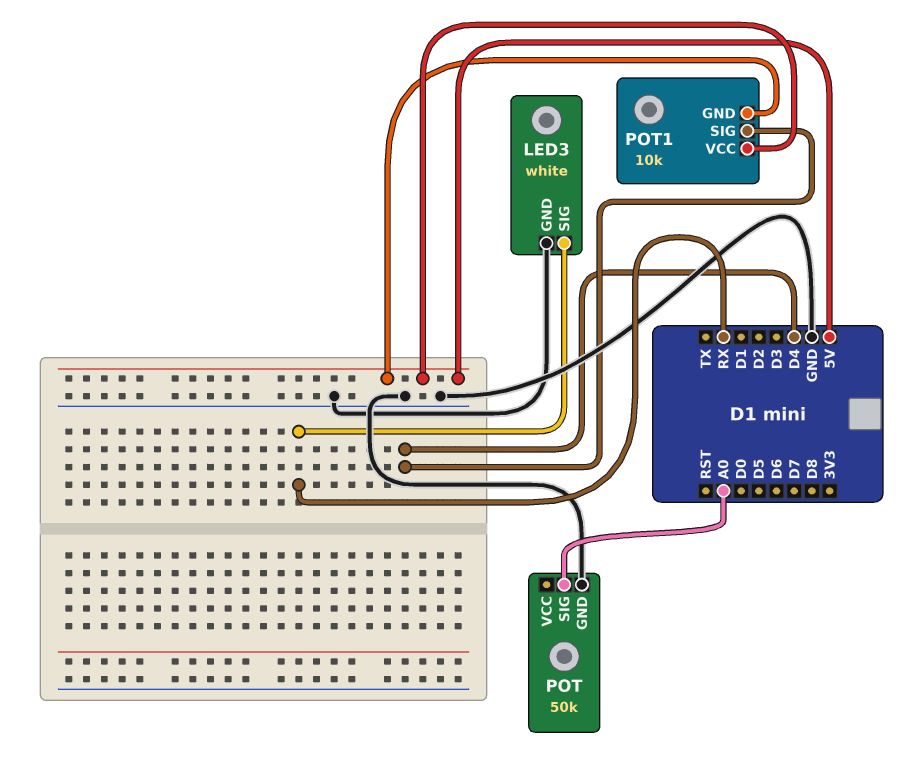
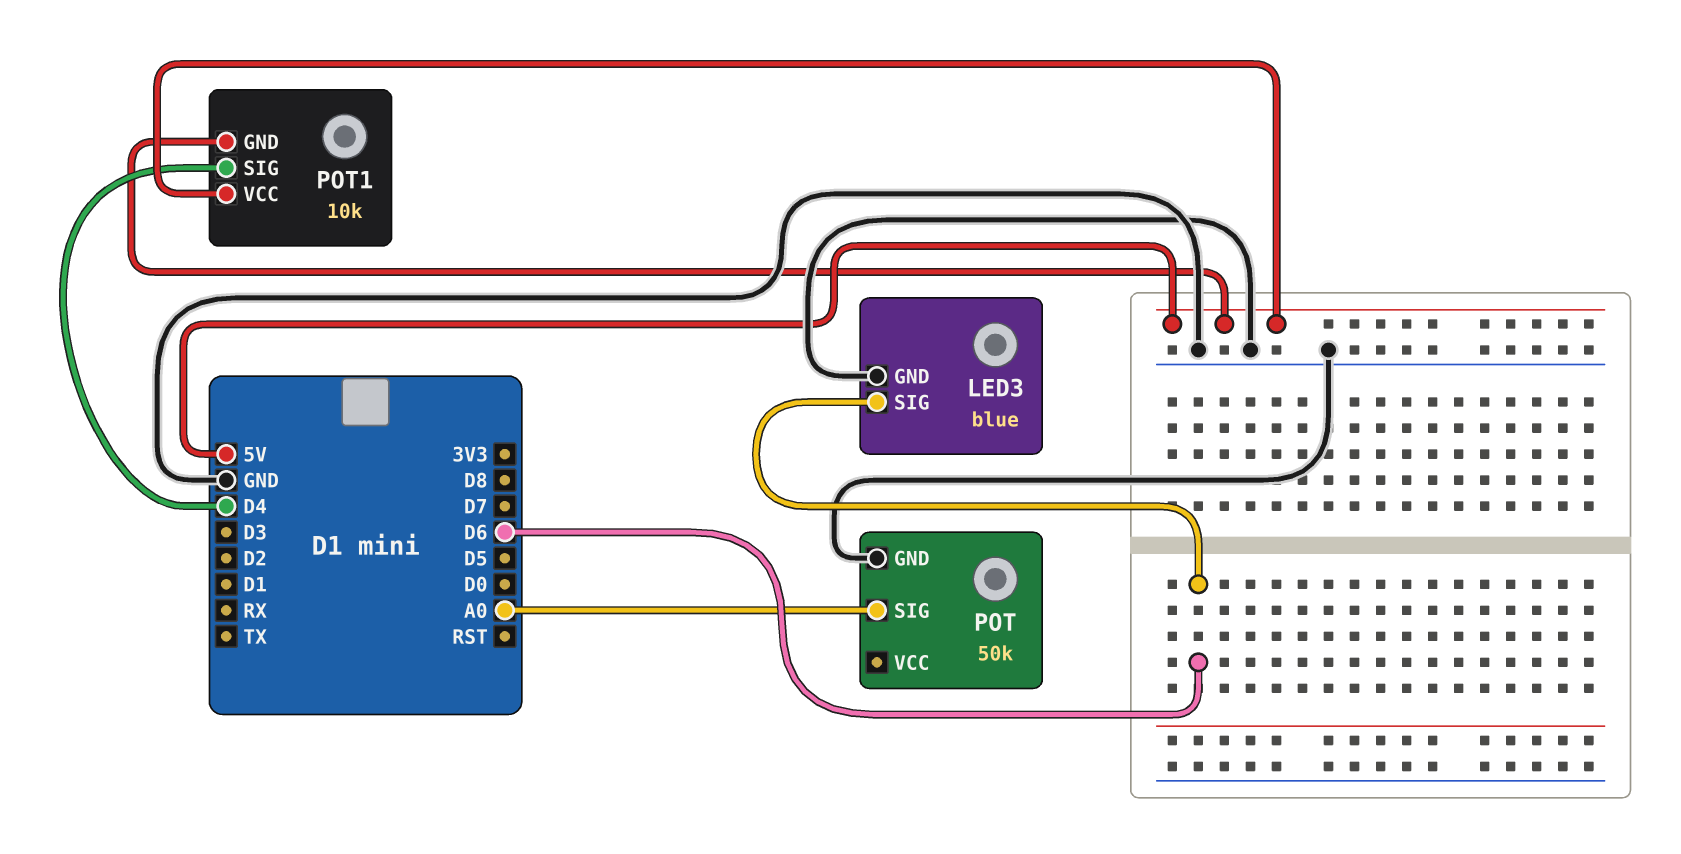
LED3: white -> blue
LED3 pin SIG: RX -> D6

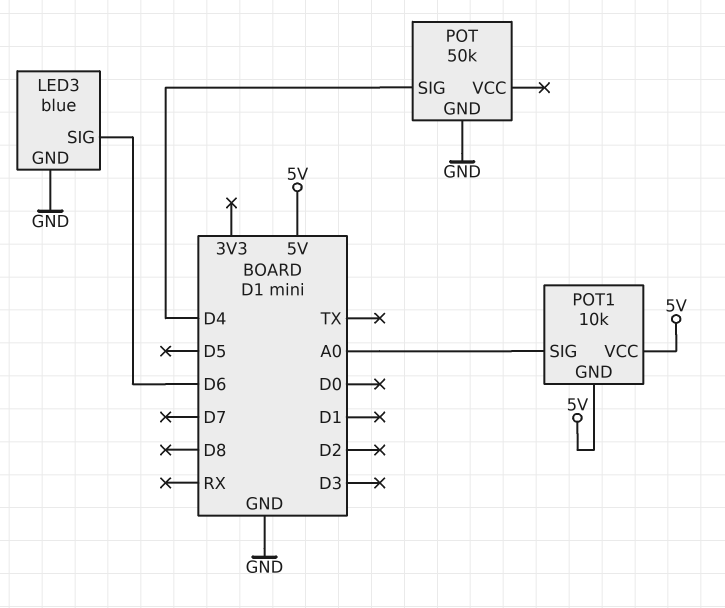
POT pin SIG: A0 -> D4
POT1 pin SIG: D4 -> A0

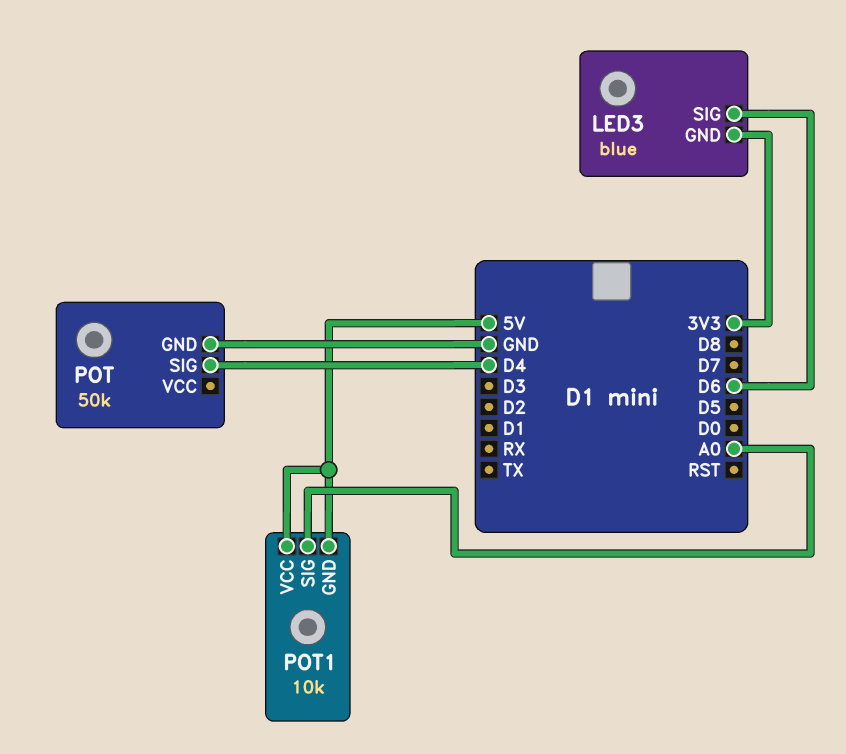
LED3 pin GND: GND -> 3V3

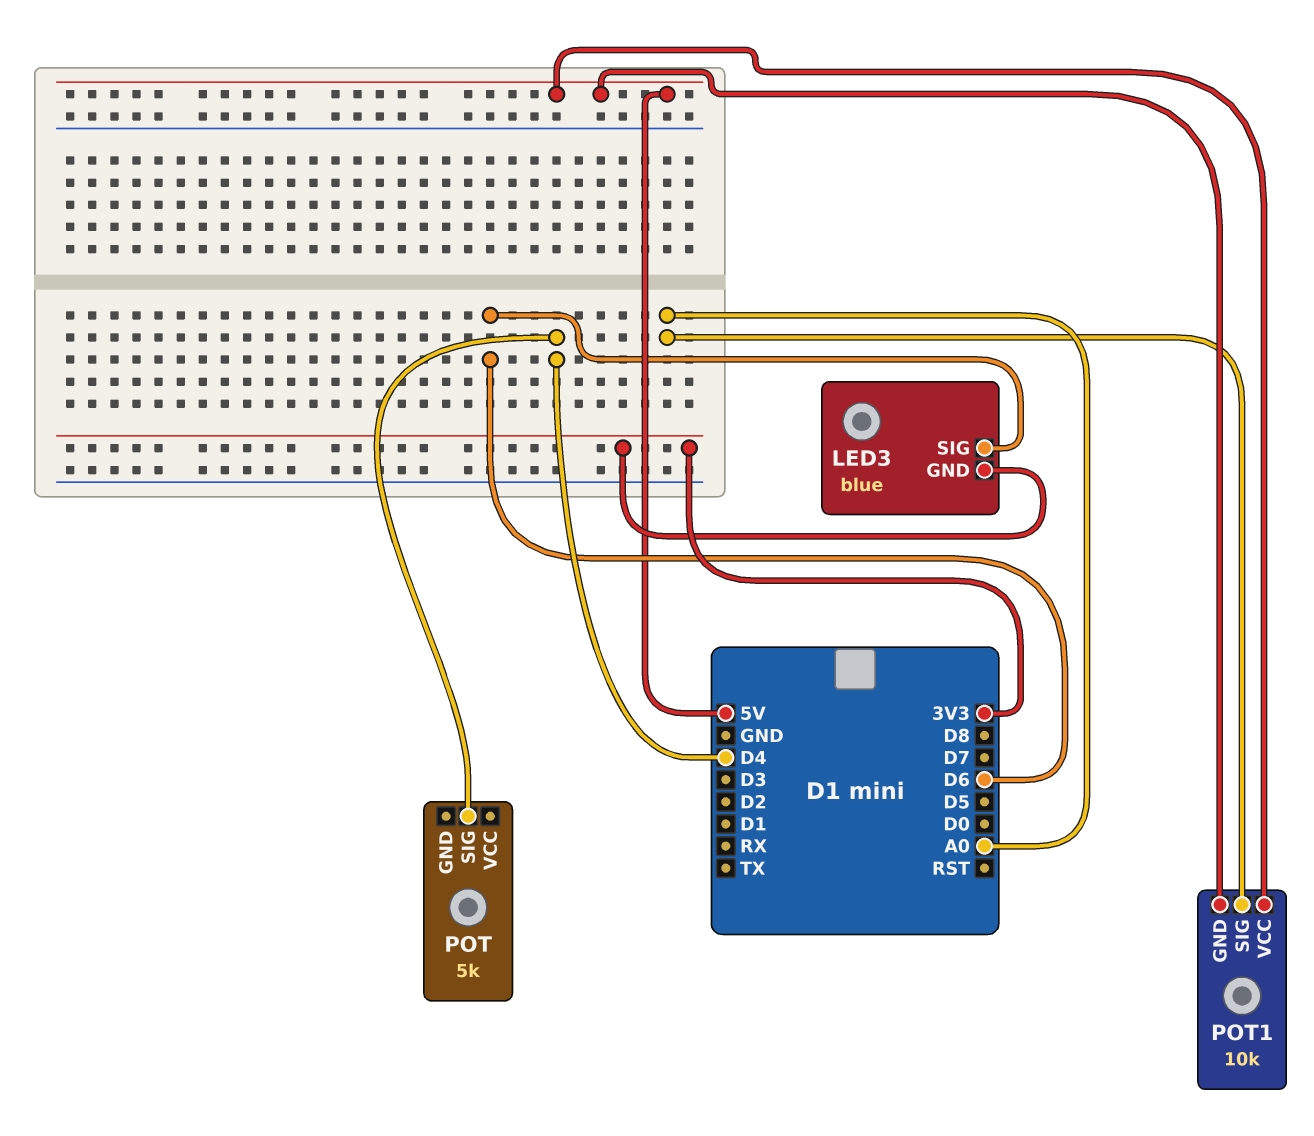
POT: 50k -> 5k
POT pin GND: GND -> none

